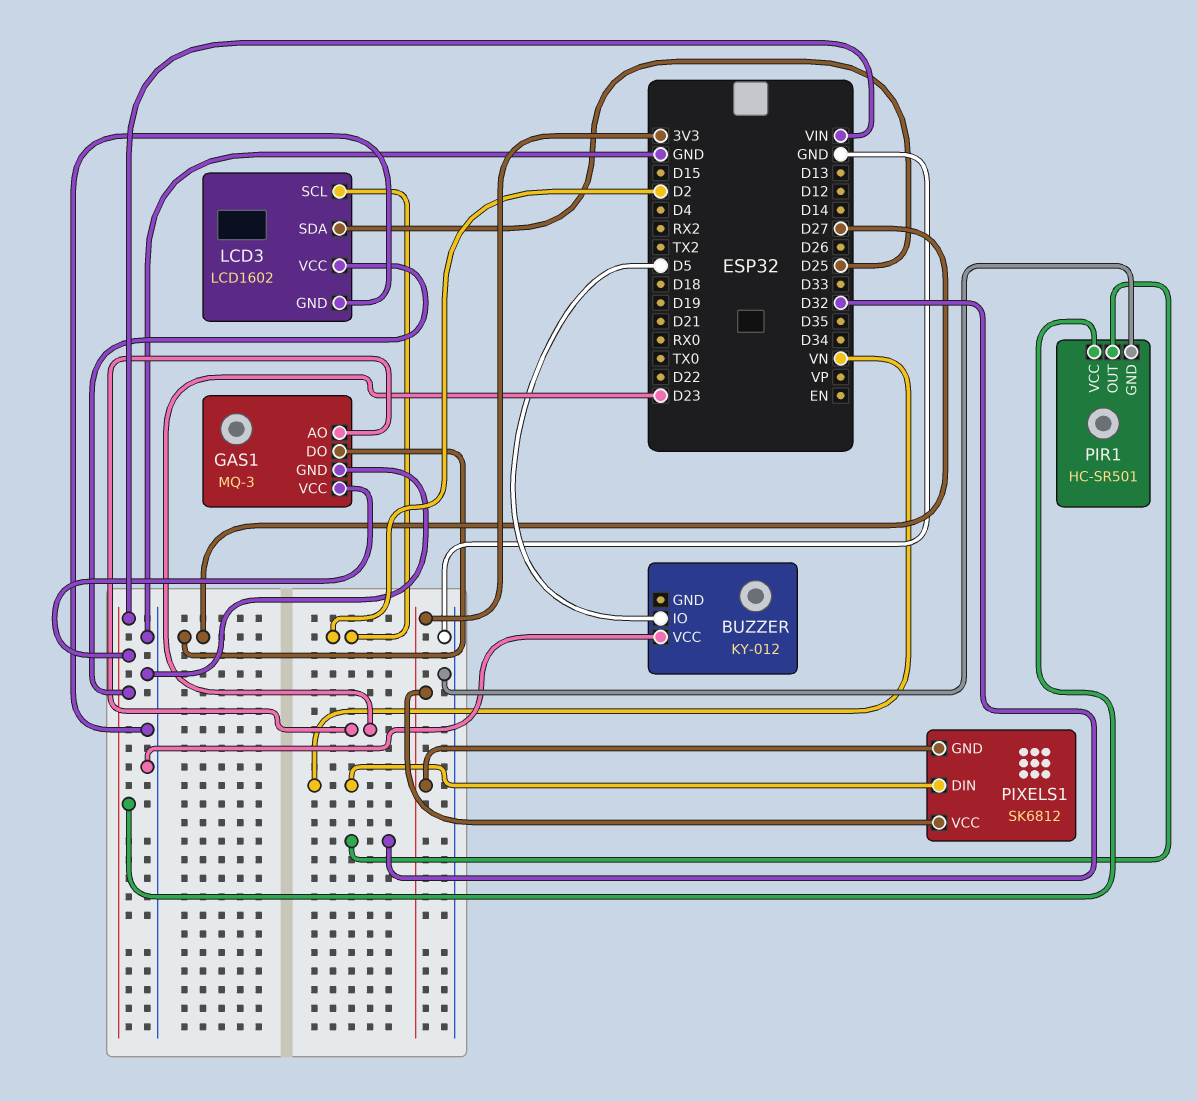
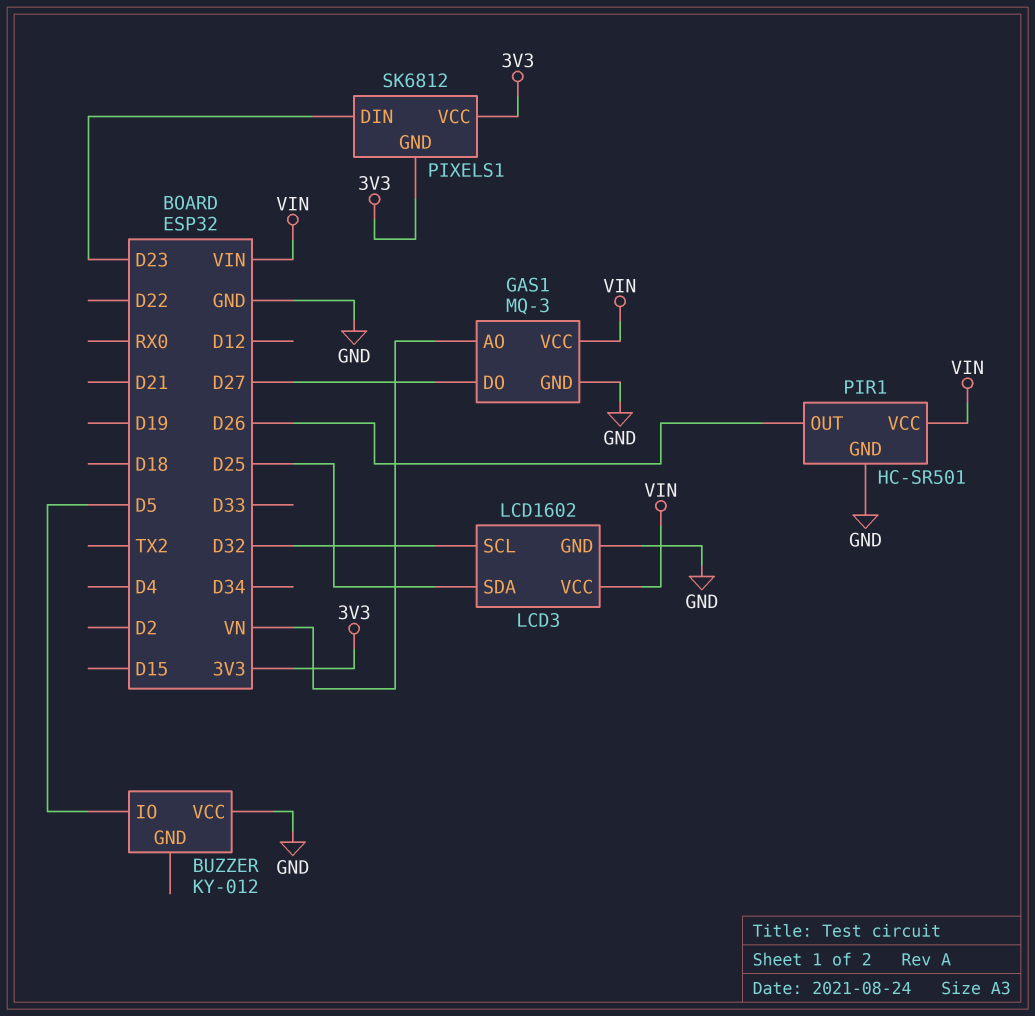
GAS1 pin AO: D23 -> VN
LCD3 pin SCL: D2 -> D32
PIR1 pin OUT: D32 -> D26
PIXELS1 pin DIN: VN -> D23

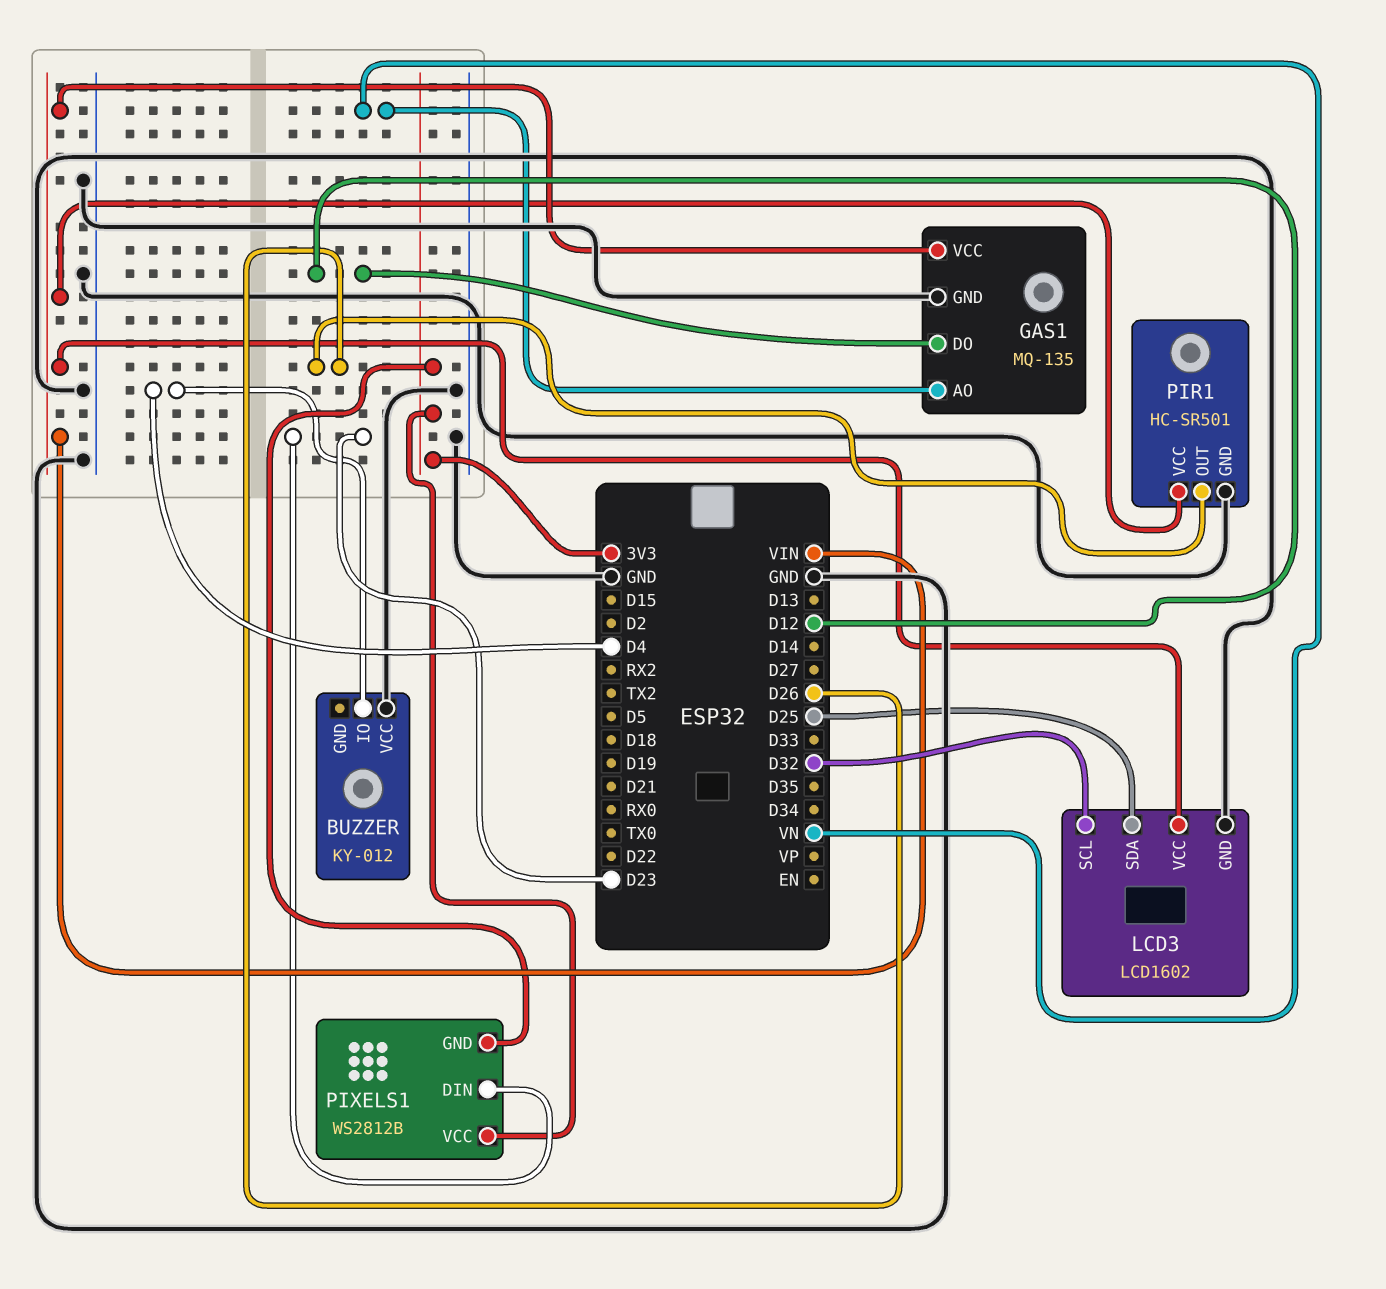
BUZZER pin IO: D5 -> D4
GAS1: MQ-3 -> MQ-135
GAS1 pin DO: D27 -> D12
PIXELS1: SK6812 -> WS2812B

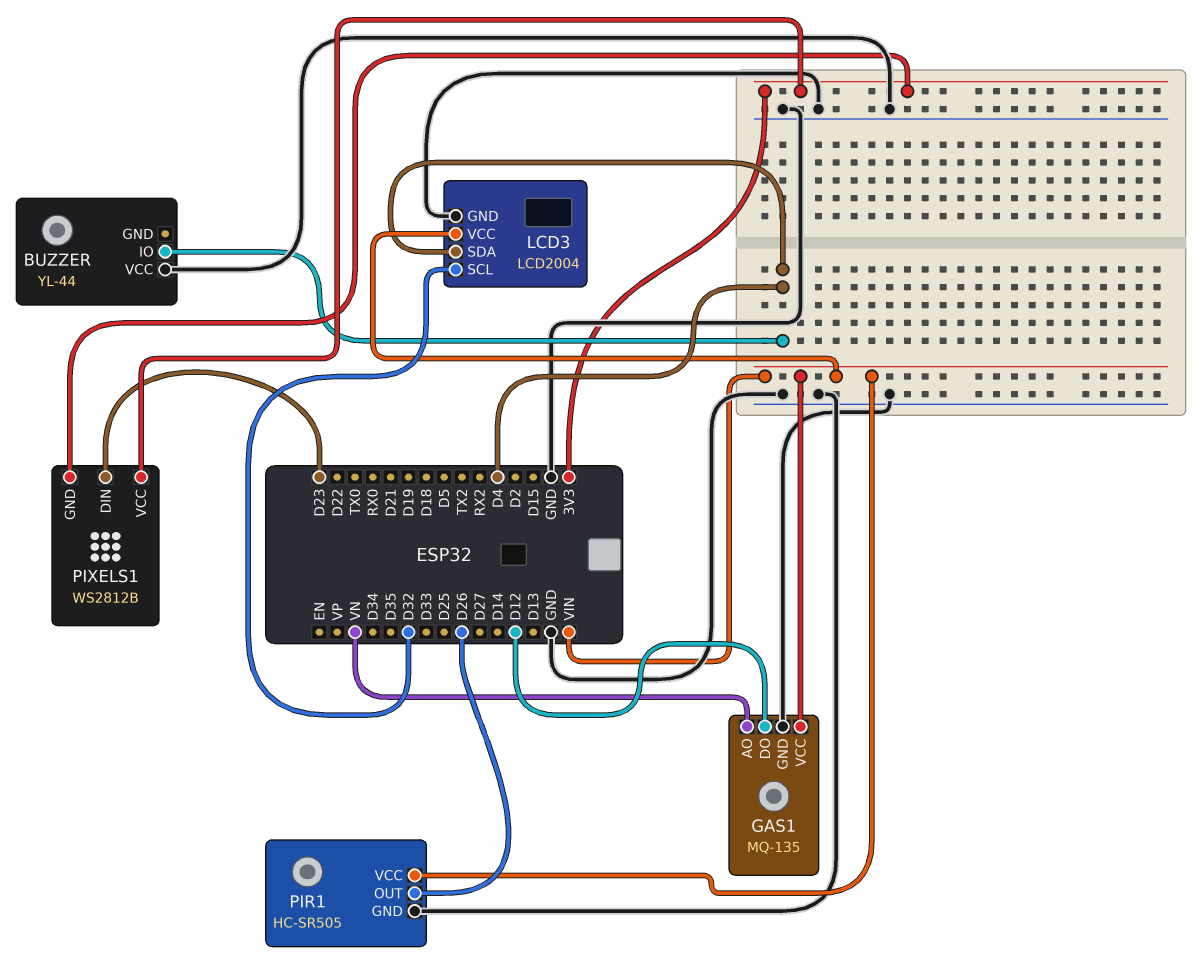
BUZZER: KY-012 -> YL-44
LCD3: LCD1602 -> LCD2004
LCD3 pin SDA: D25 -> D4
PIR1: HC-SR501 -> HC-SR505

